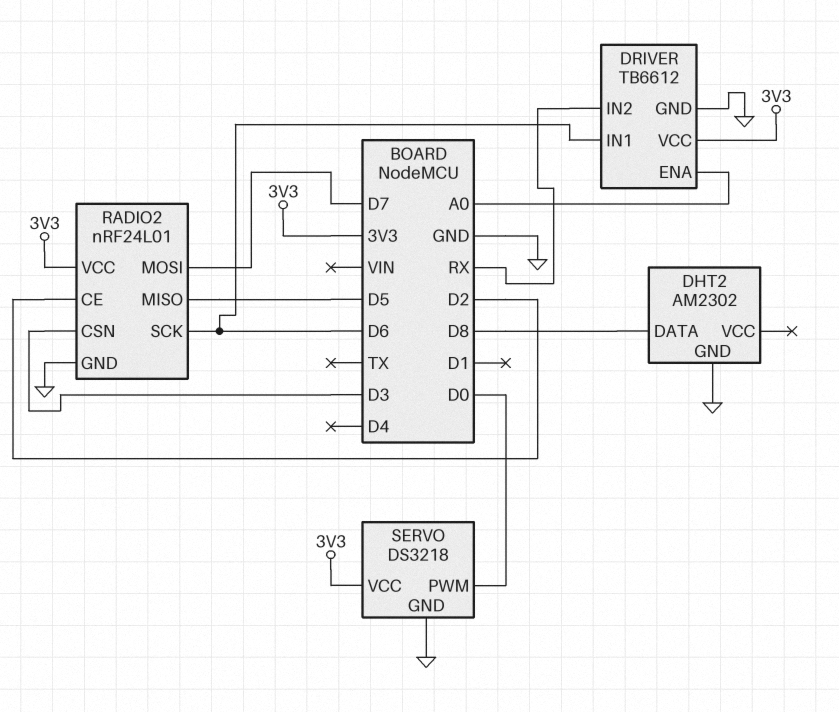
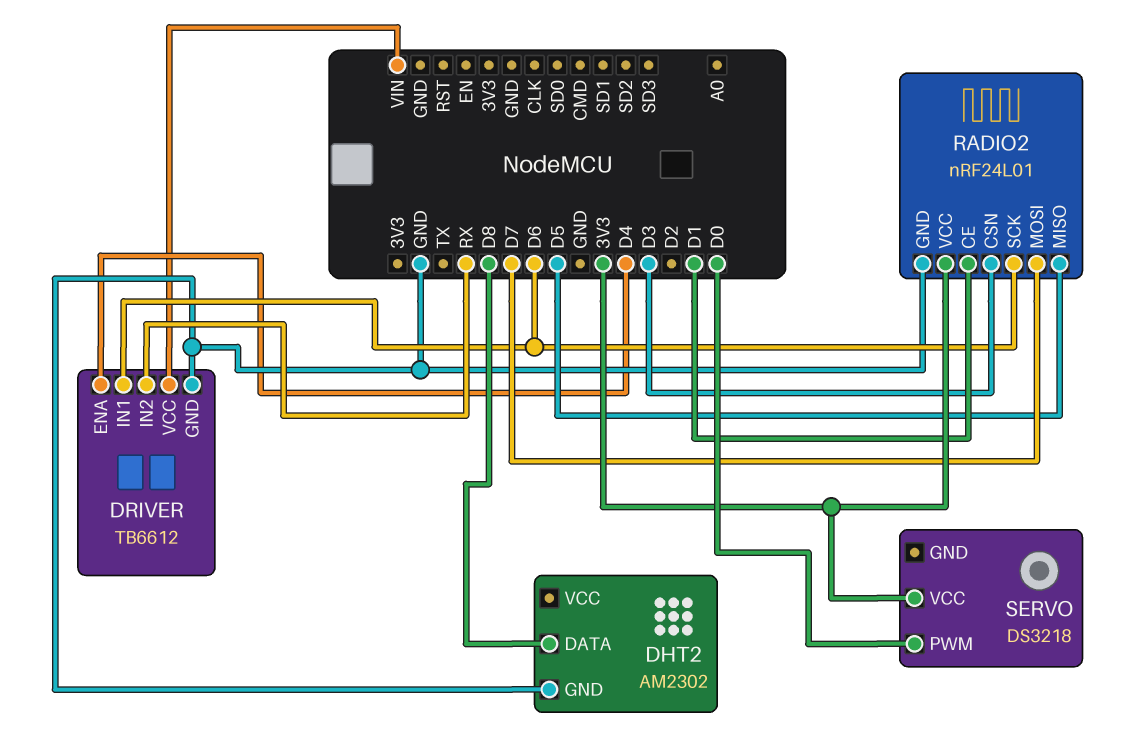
DRIVER pin ENA: A0 -> D4
DRIVER pin VCC: 3V3 -> VIN
RADIO2 pin CE: D2 -> D1
SERVO pin GND: GND -> none

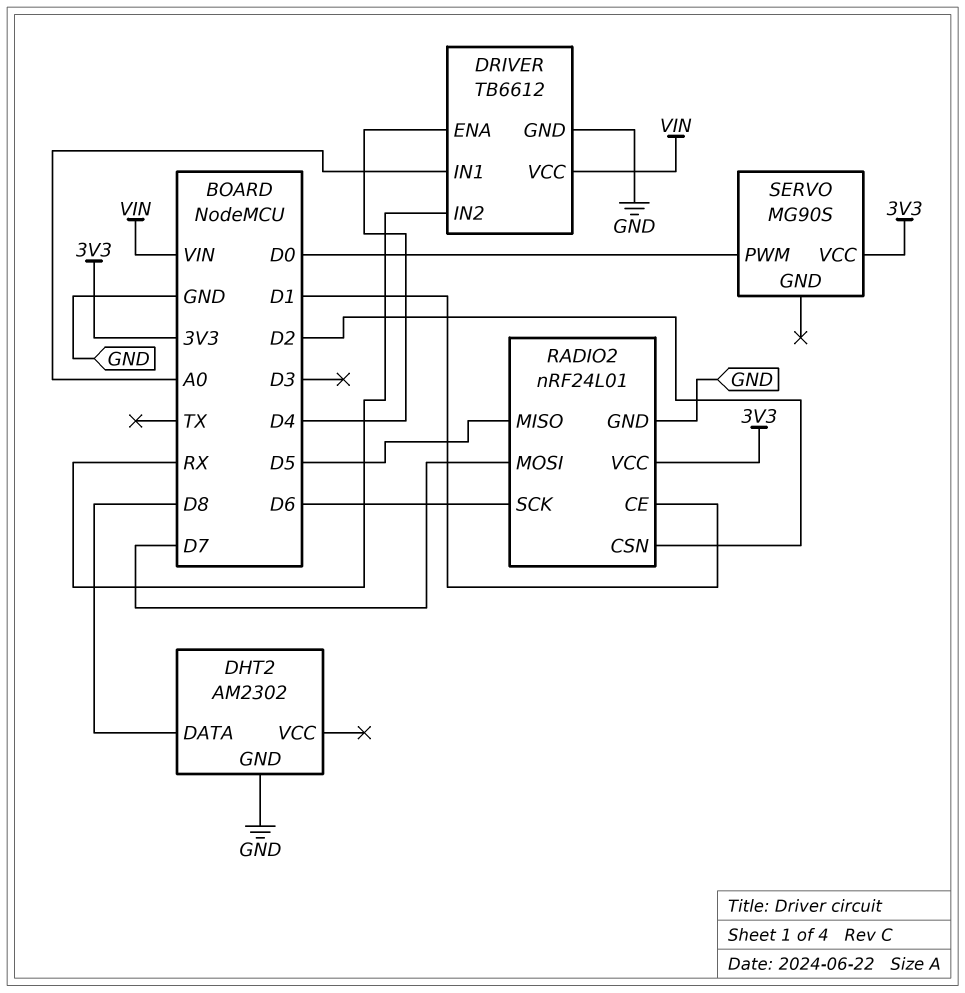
DRIVER pin IN1: D6 -> A0
RADIO2 pin CSN: D3 -> D2
SERVO: DS3218 -> MG90S

